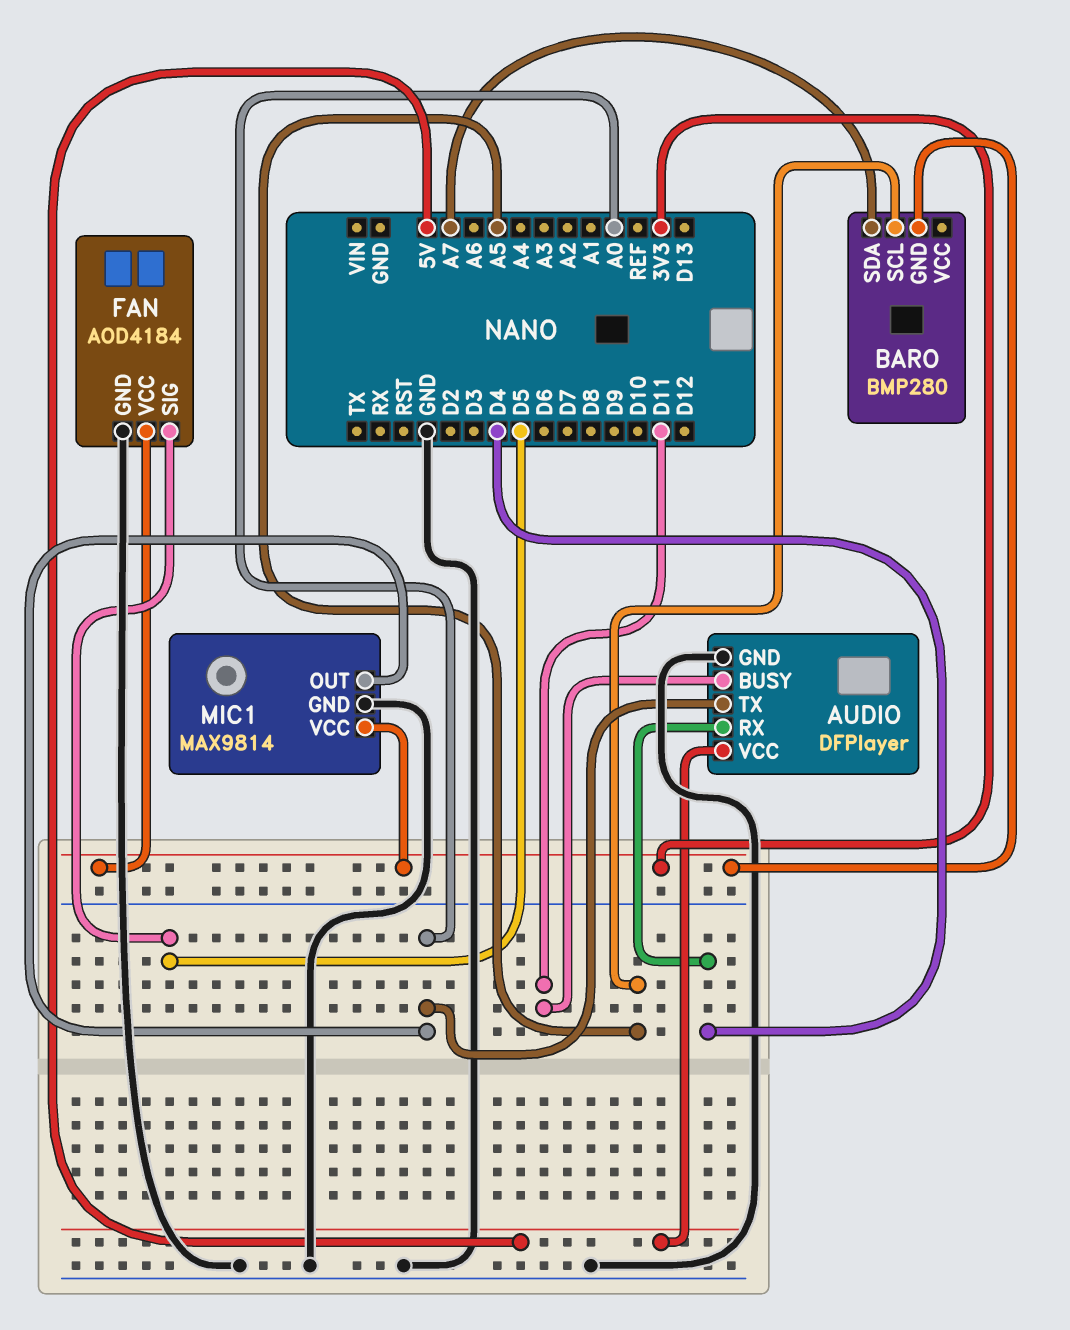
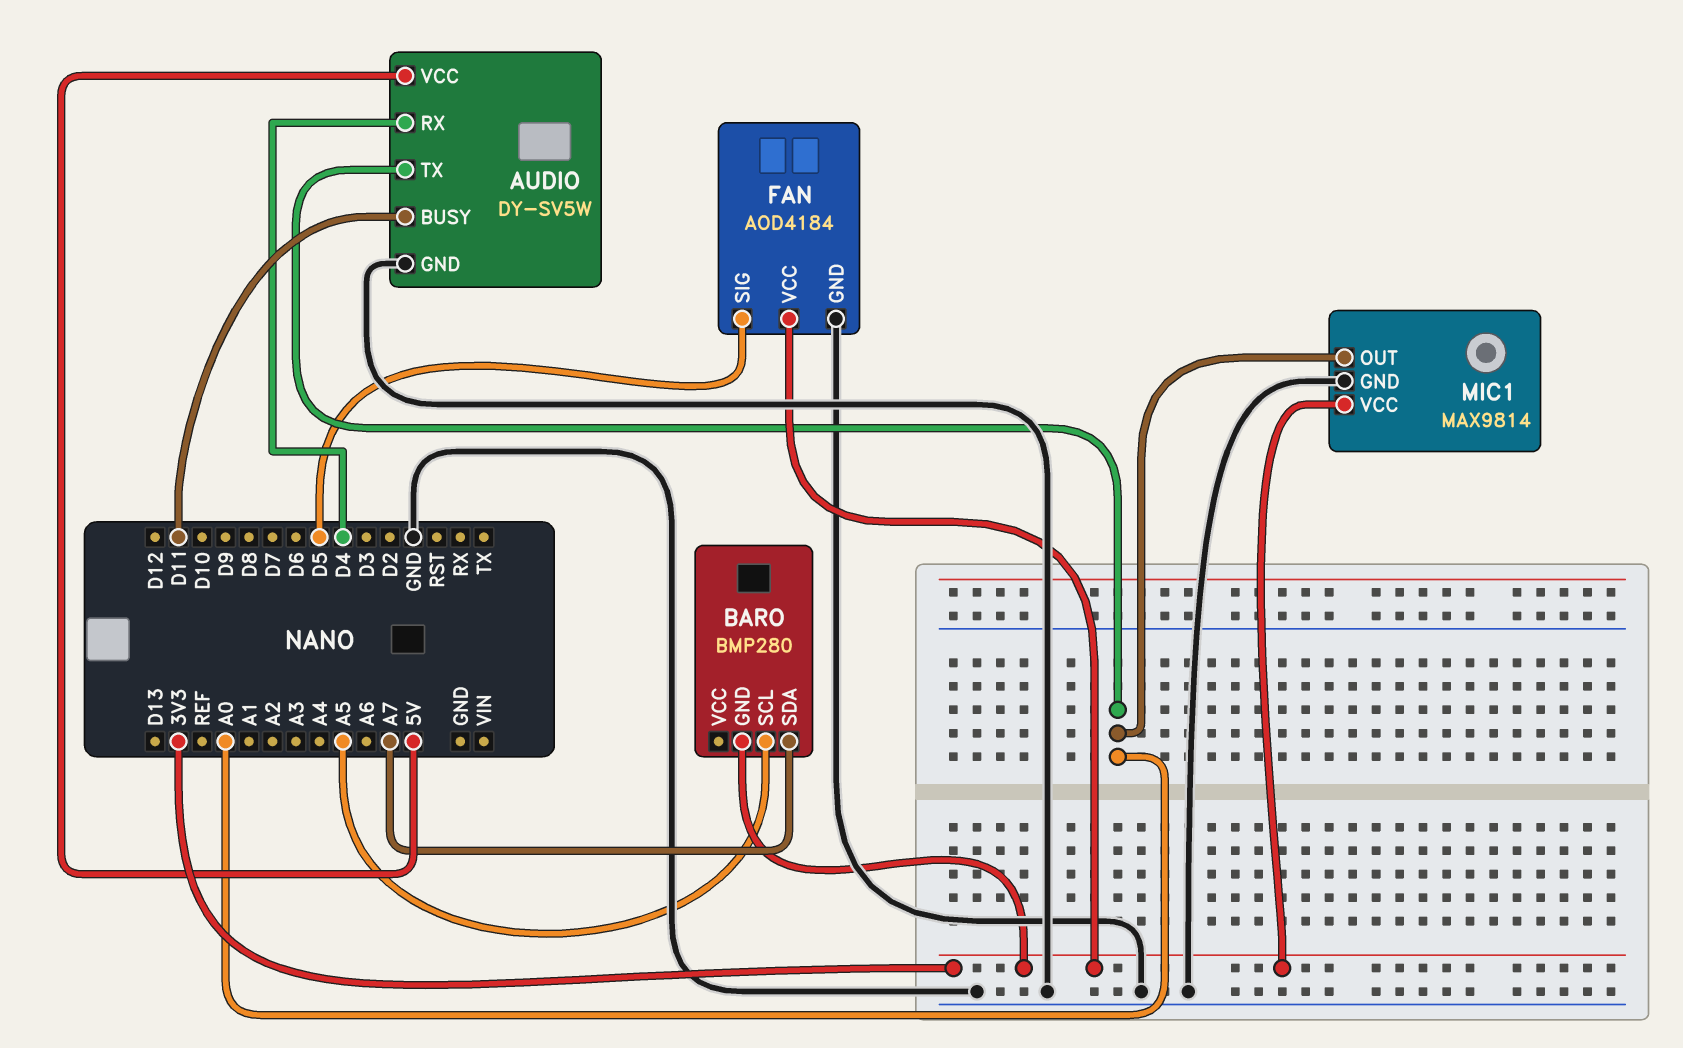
AUDIO: DFPlayer -> DY-SV5W

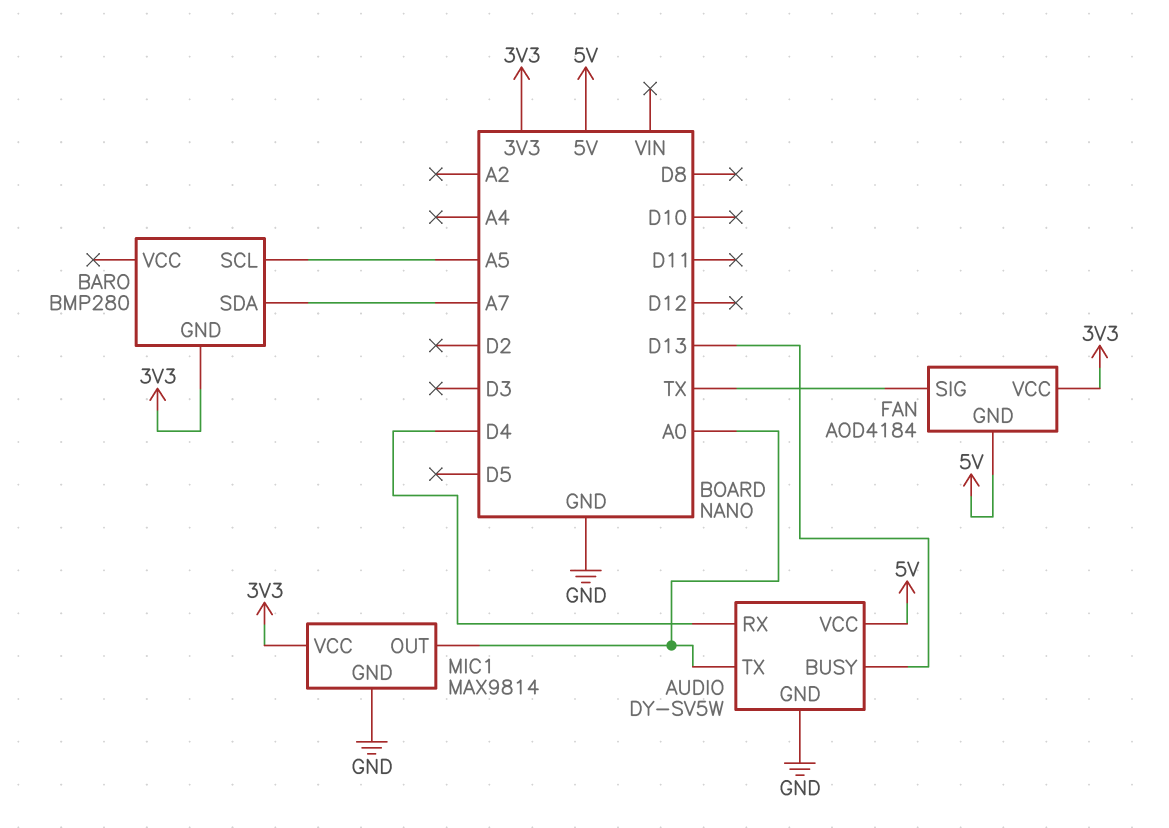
AUDIO pin BUSY: D11 -> D13
FAN pin GND: GND -> 5V
FAN pin SIG: D5 -> TX

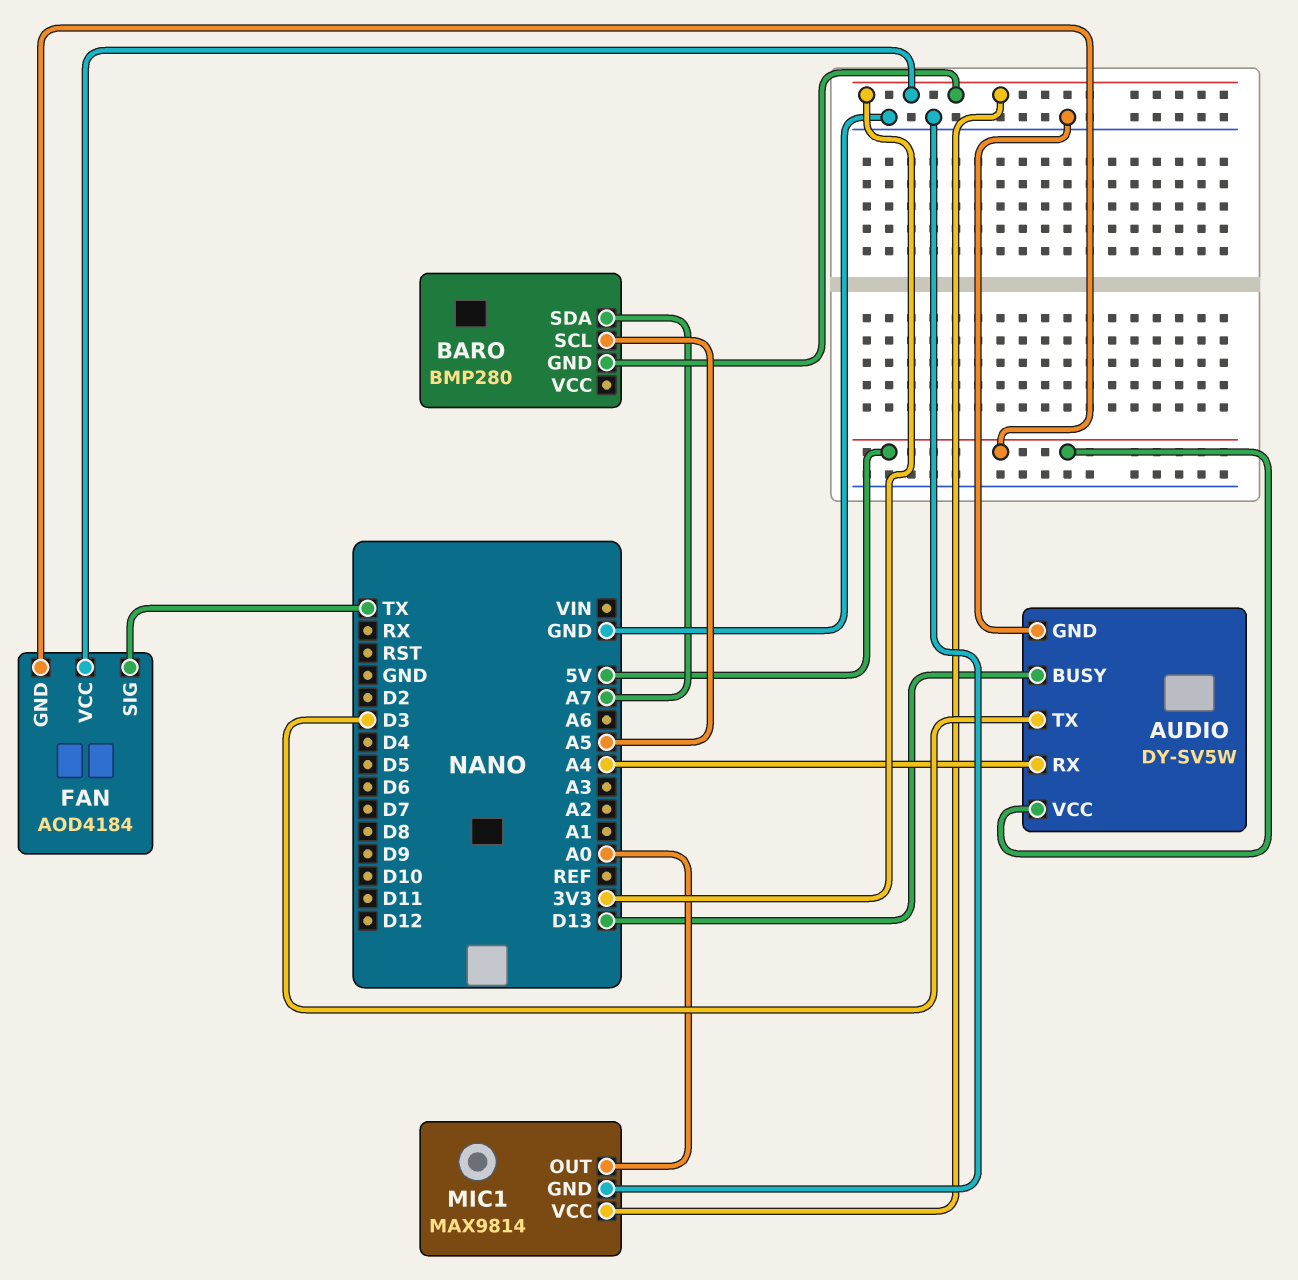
AUDIO pin RX: D4 -> A4
AUDIO pin TX: A0 -> D3

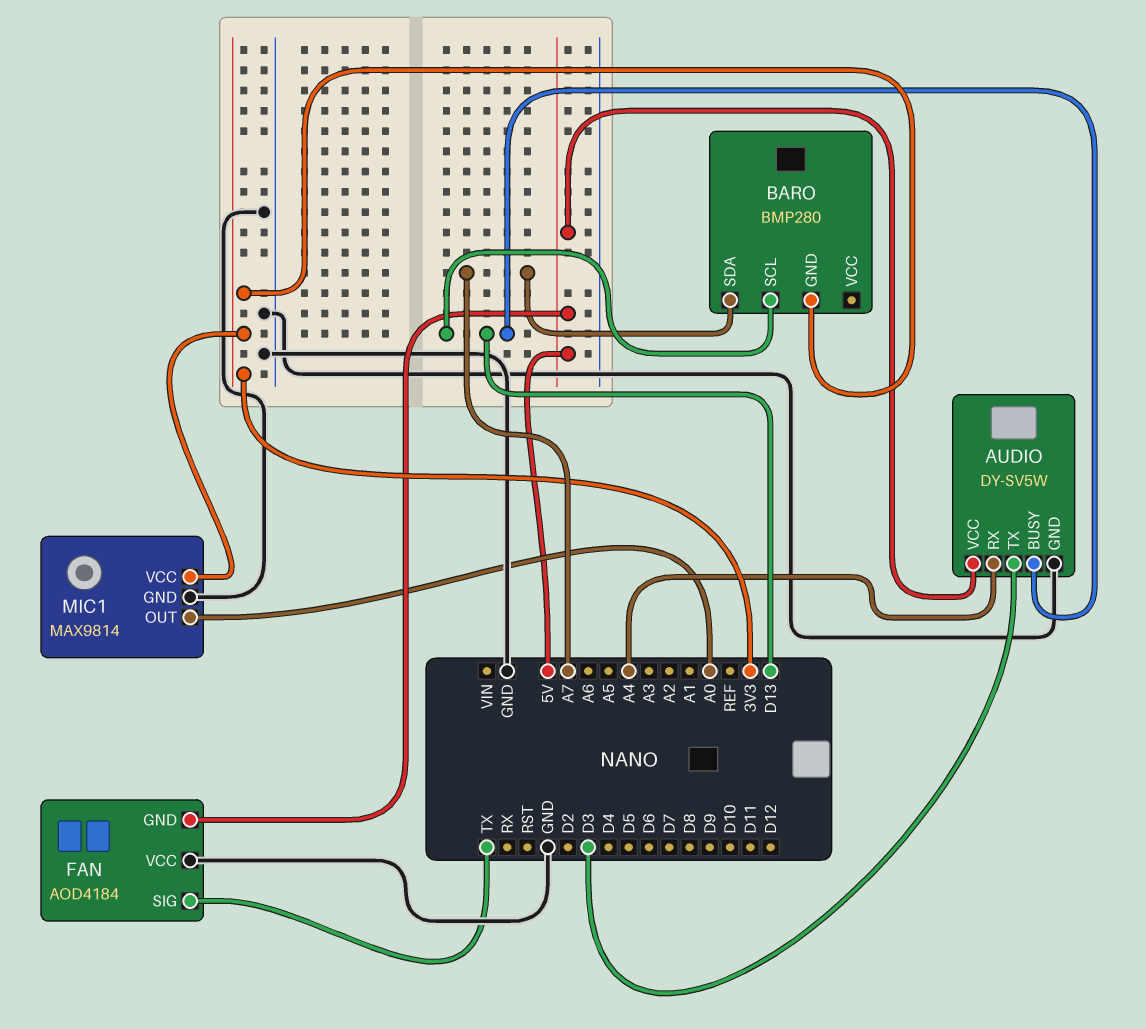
BARO pin SCL: A5 -> D13
FAN pin VCC: 3V3 -> GND

